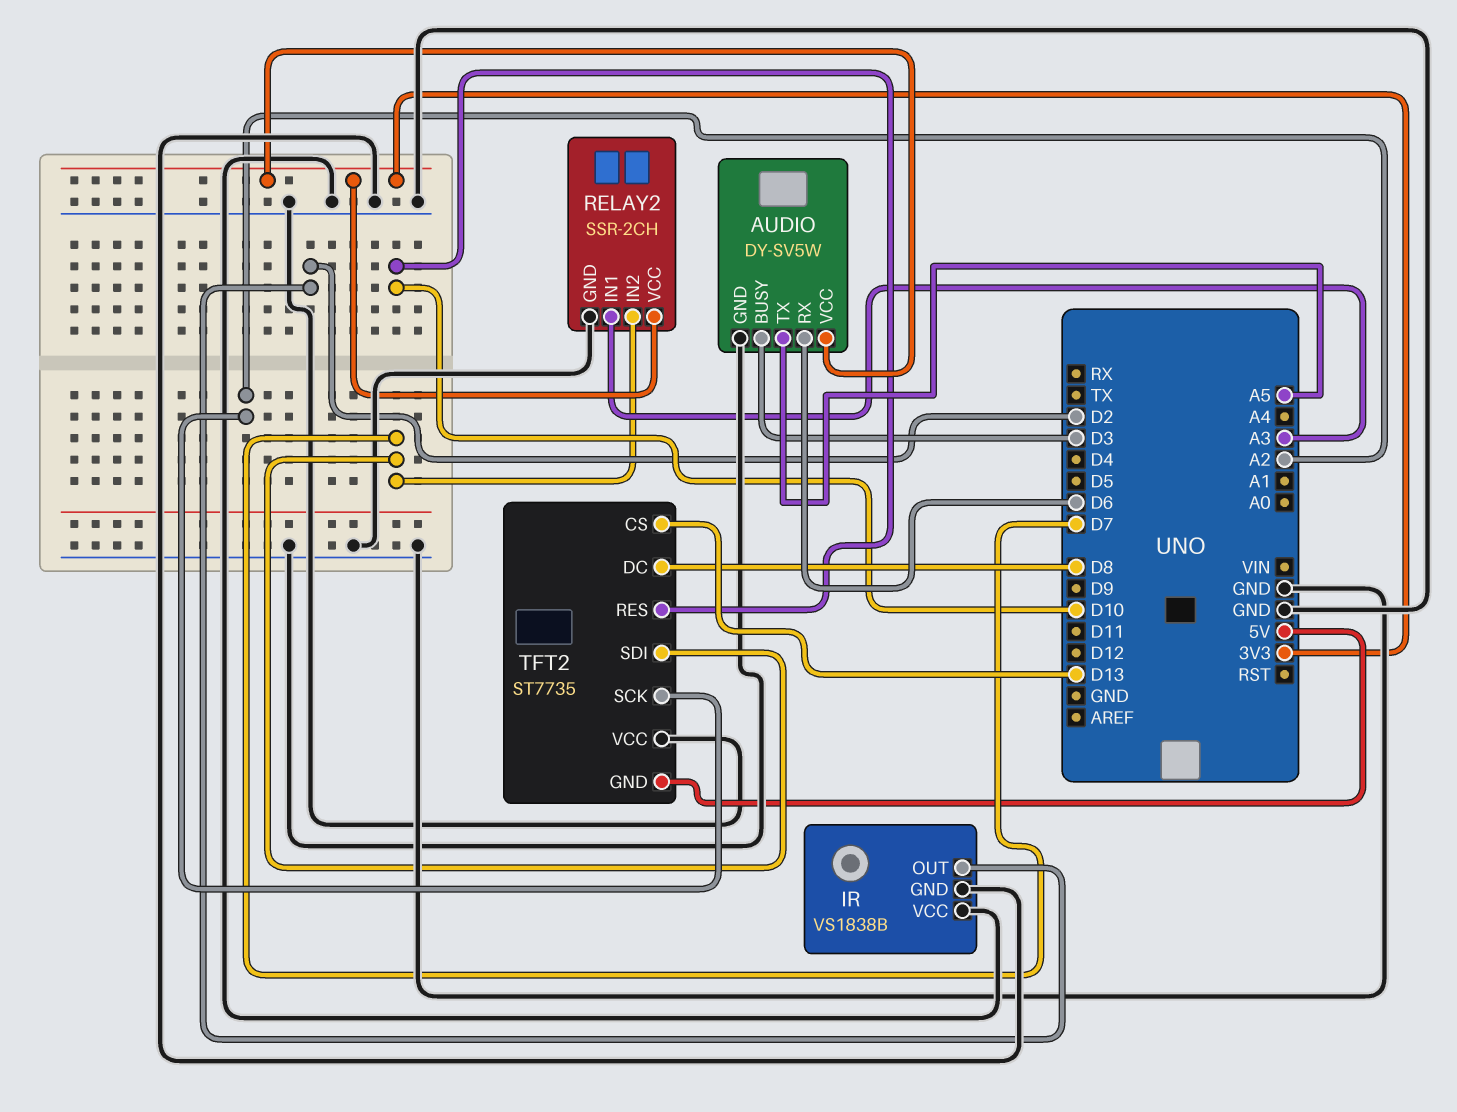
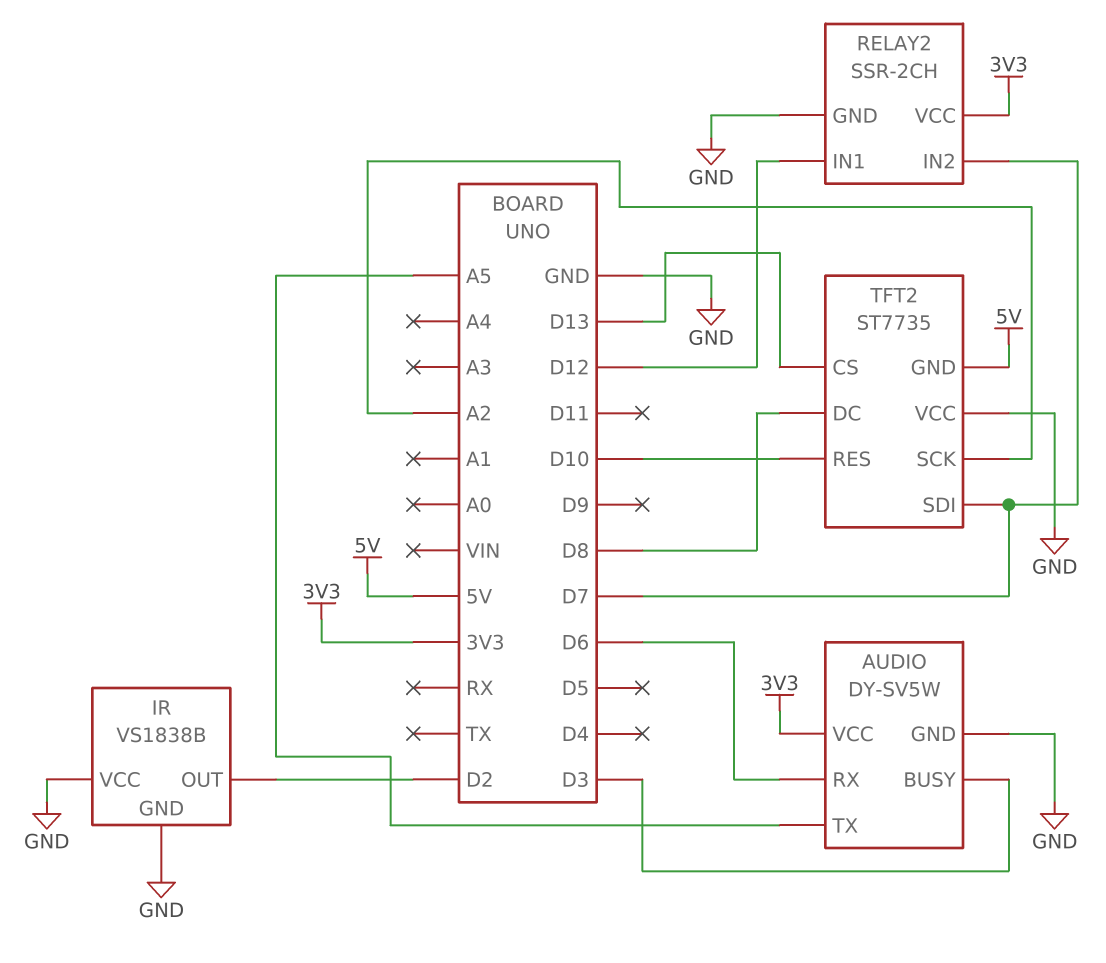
RELAY2 pin IN1: A3 -> D12

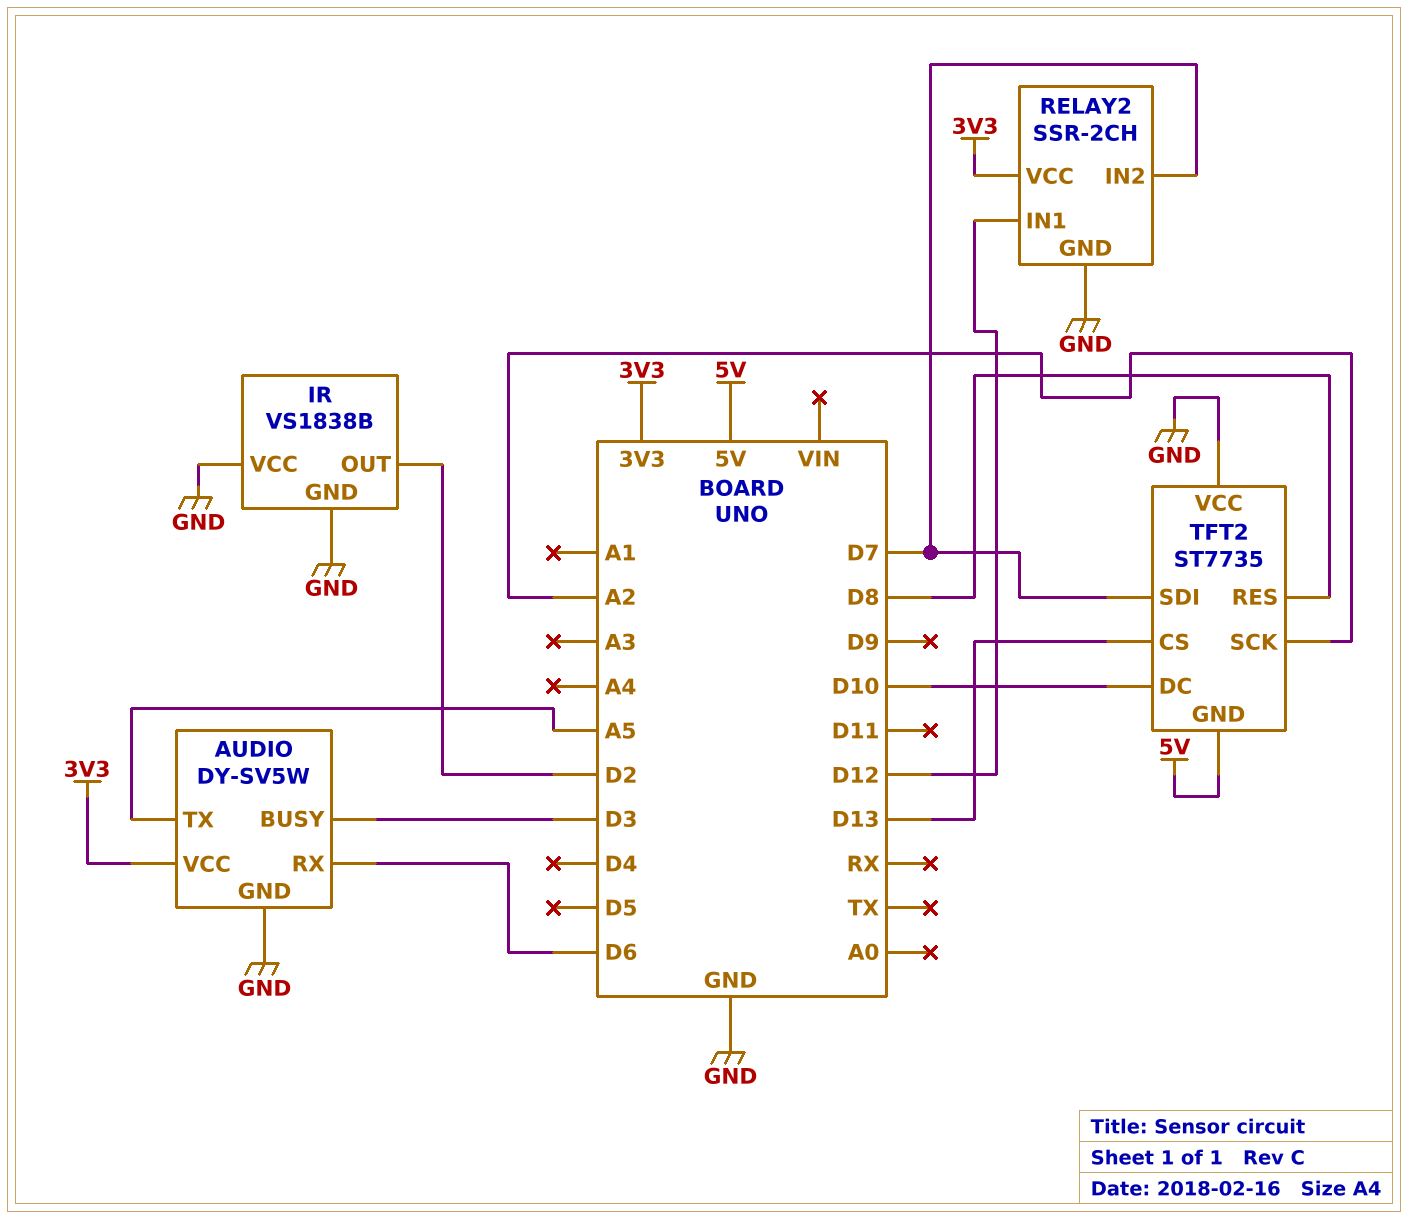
TFT2 pin DC: D8 -> D10
TFT2 pin RES: D10 -> D8

